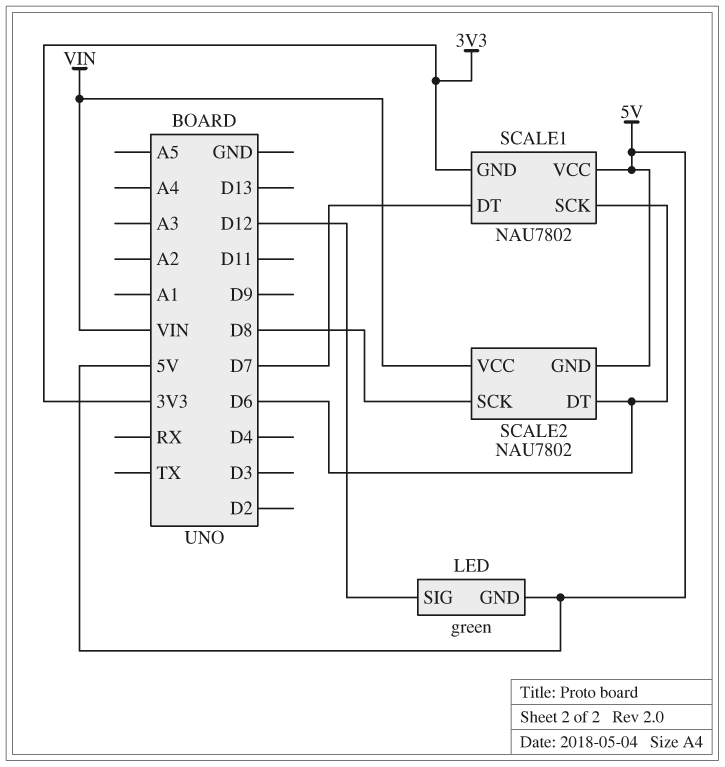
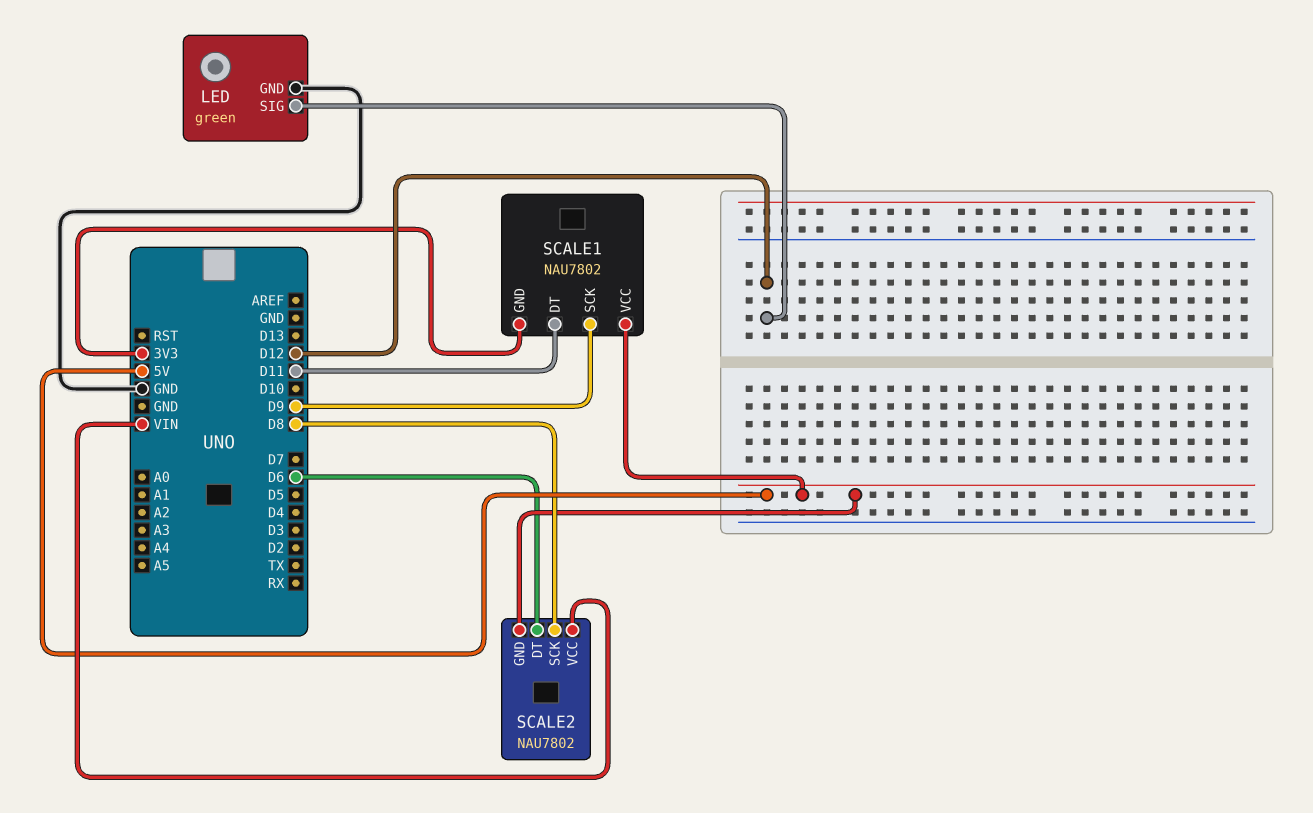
LED pin GND: 5V -> GND
SCALE1 pin DT: D7 -> D11
SCALE1 pin SCK: D6 -> D9

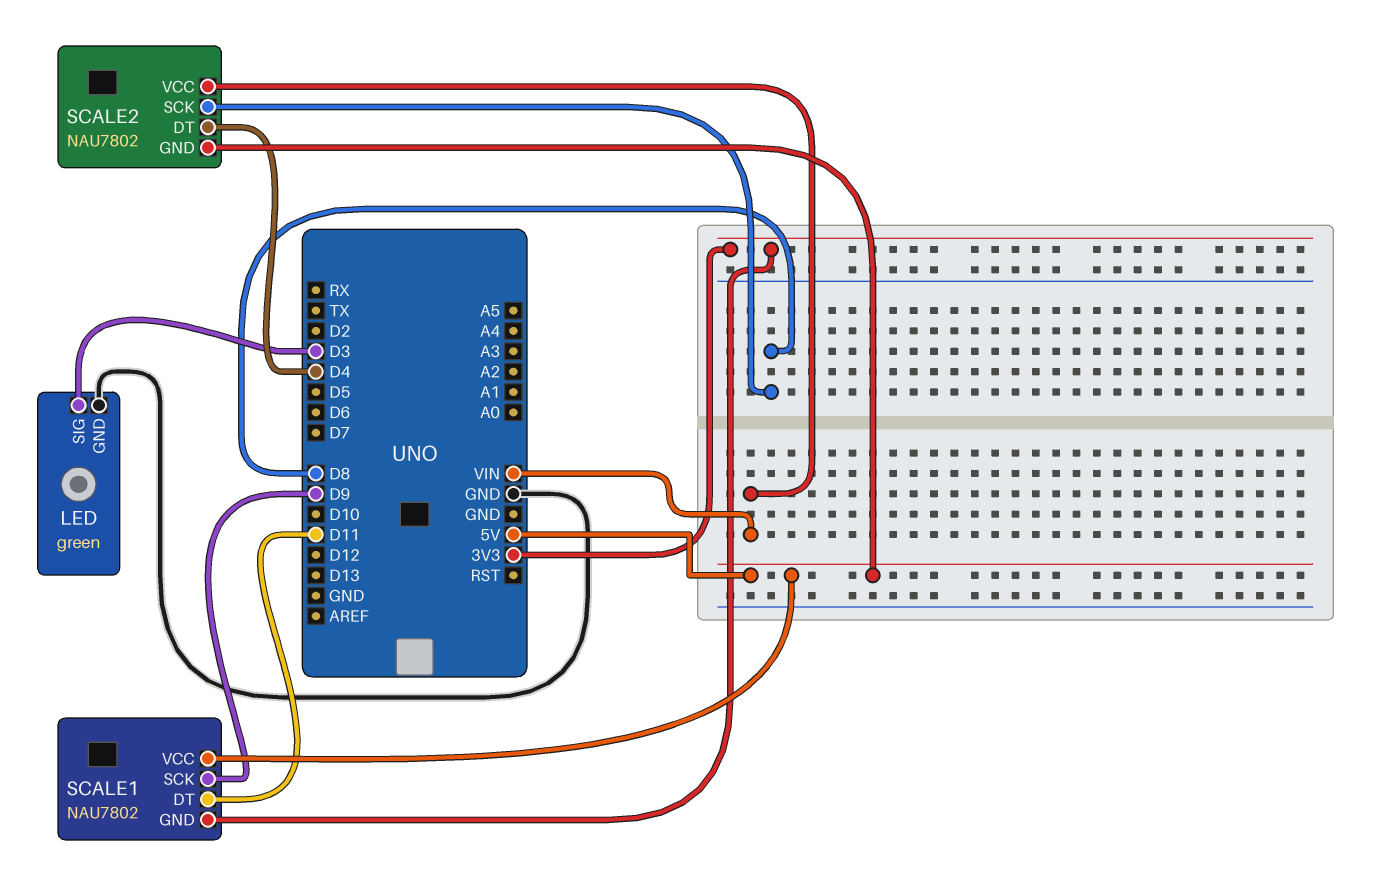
LED pin SIG: D12 -> D3
SCALE2 pin DT: D6 -> D4

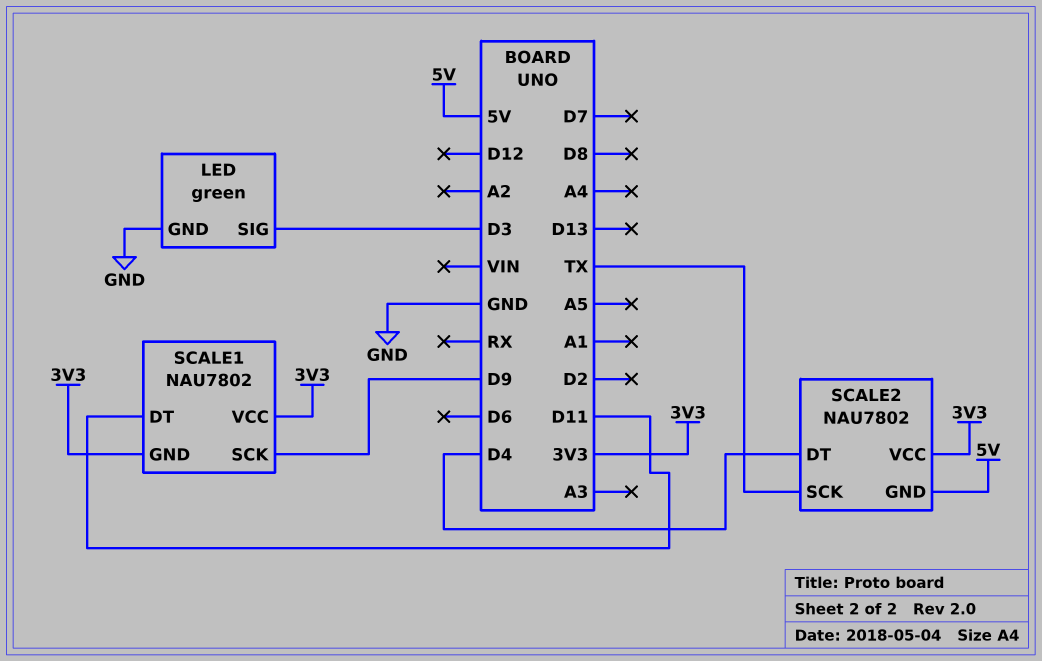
SCALE1 pin VCC: 5V -> 3V3
SCALE2 pin SCK: D8 -> TX
SCALE2 pin VCC: VIN -> 3V3

